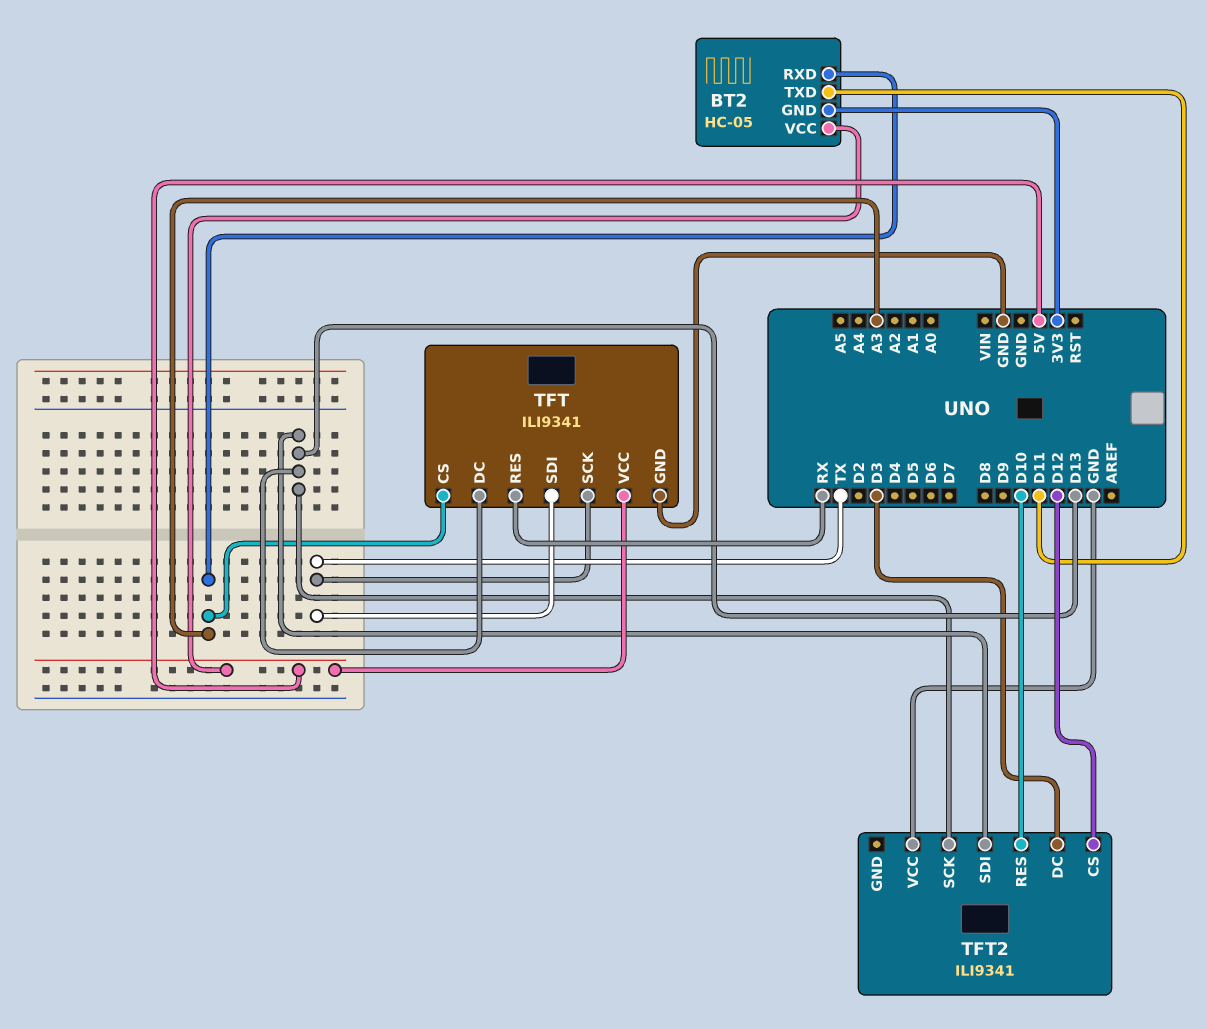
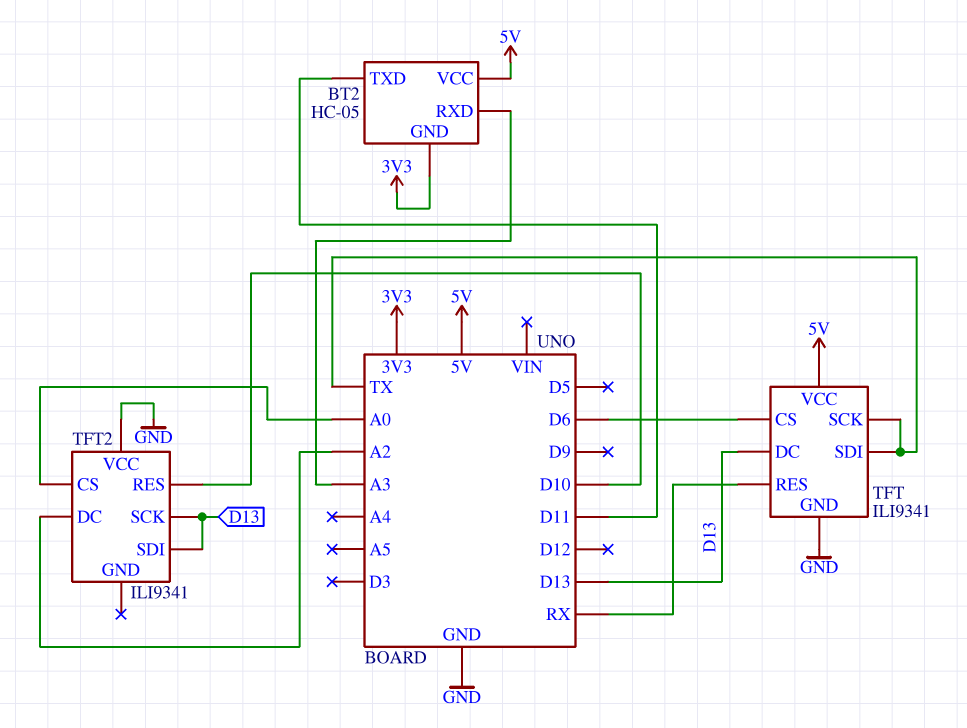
TFT pin CS: A3 -> D6
TFT2 pin CS: D12 -> A0
TFT2 pin DC: D3 -> A2

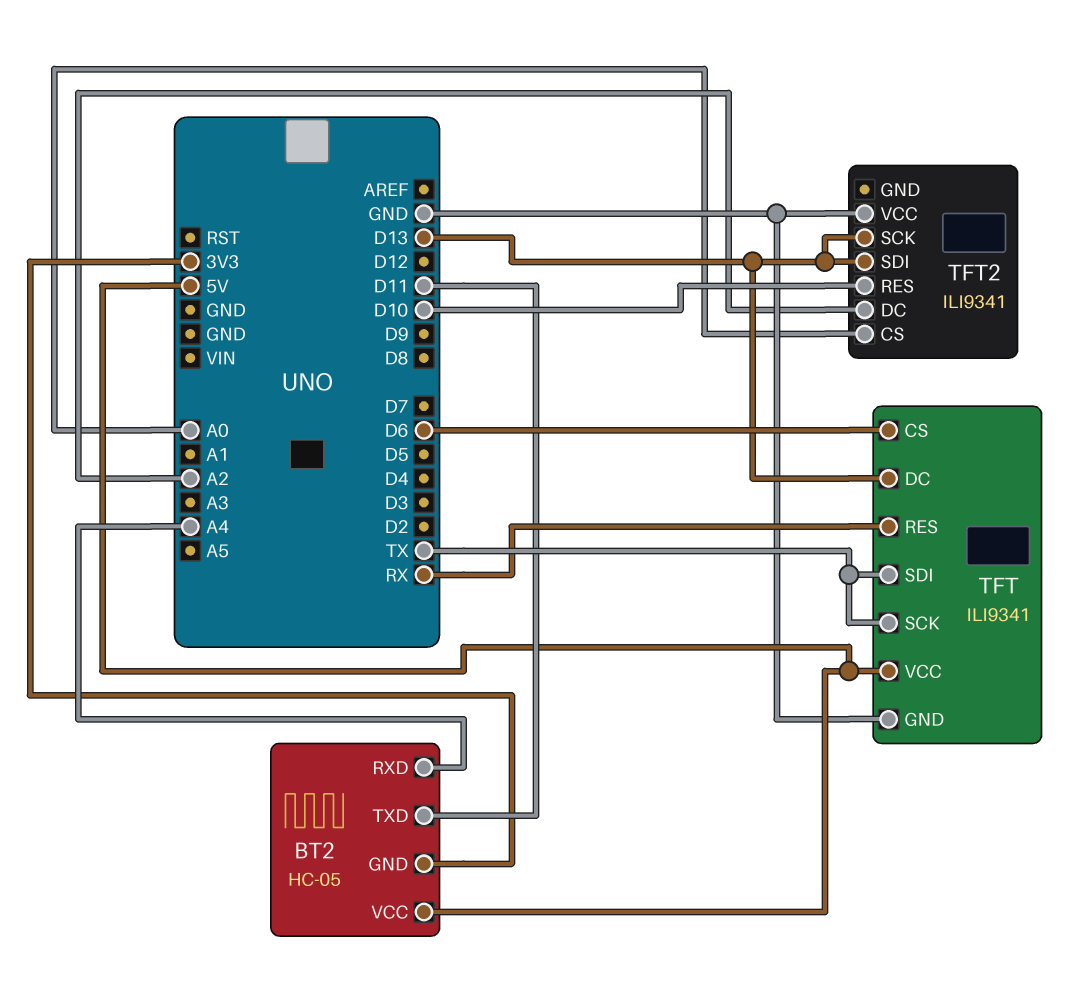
BT2 pin RXD: A3 -> A4

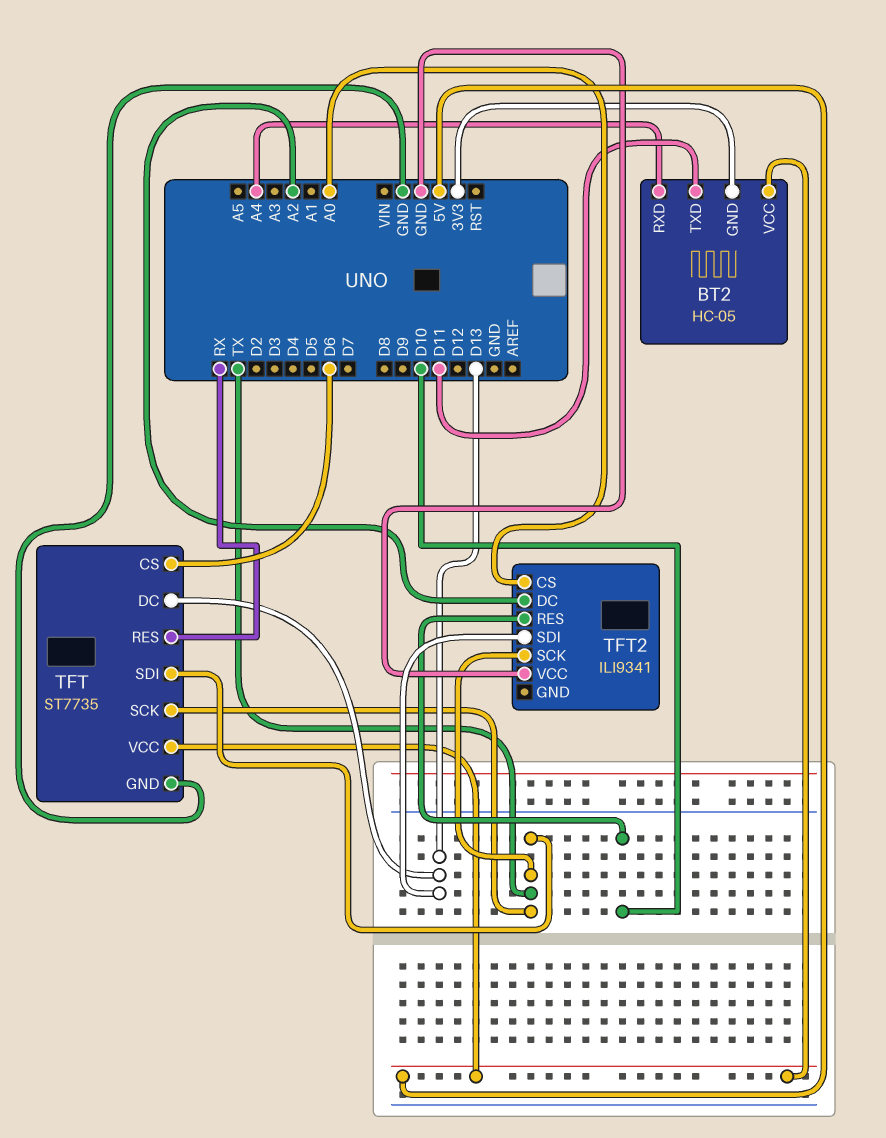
TFT: ILI9341 -> ST7735
TFT2 pin SCK: D13 -> TX

